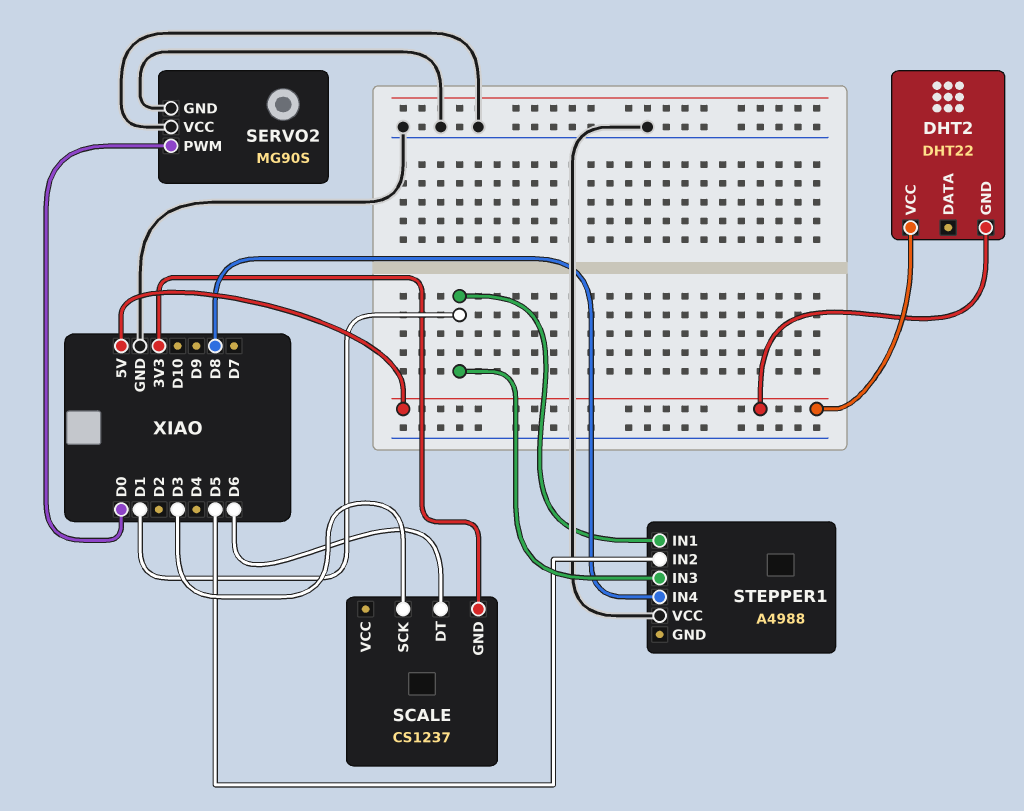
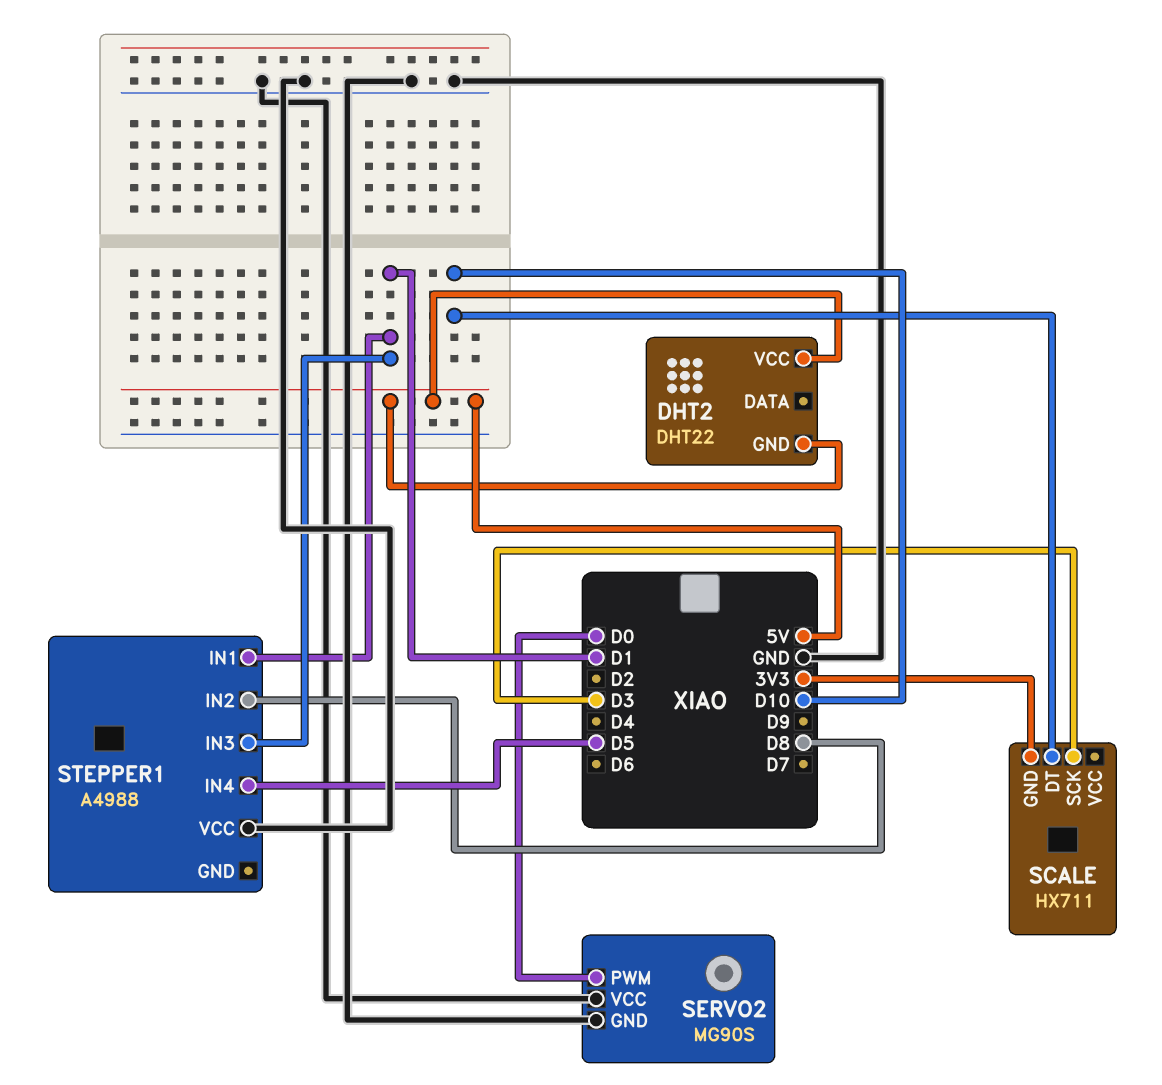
SCALE: CS1237 -> HX711
SCALE pin DT: D6 -> D10
STEPPER1 pin IN2: D5 -> D8
STEPPER1 pin IN4: D8 -> D5

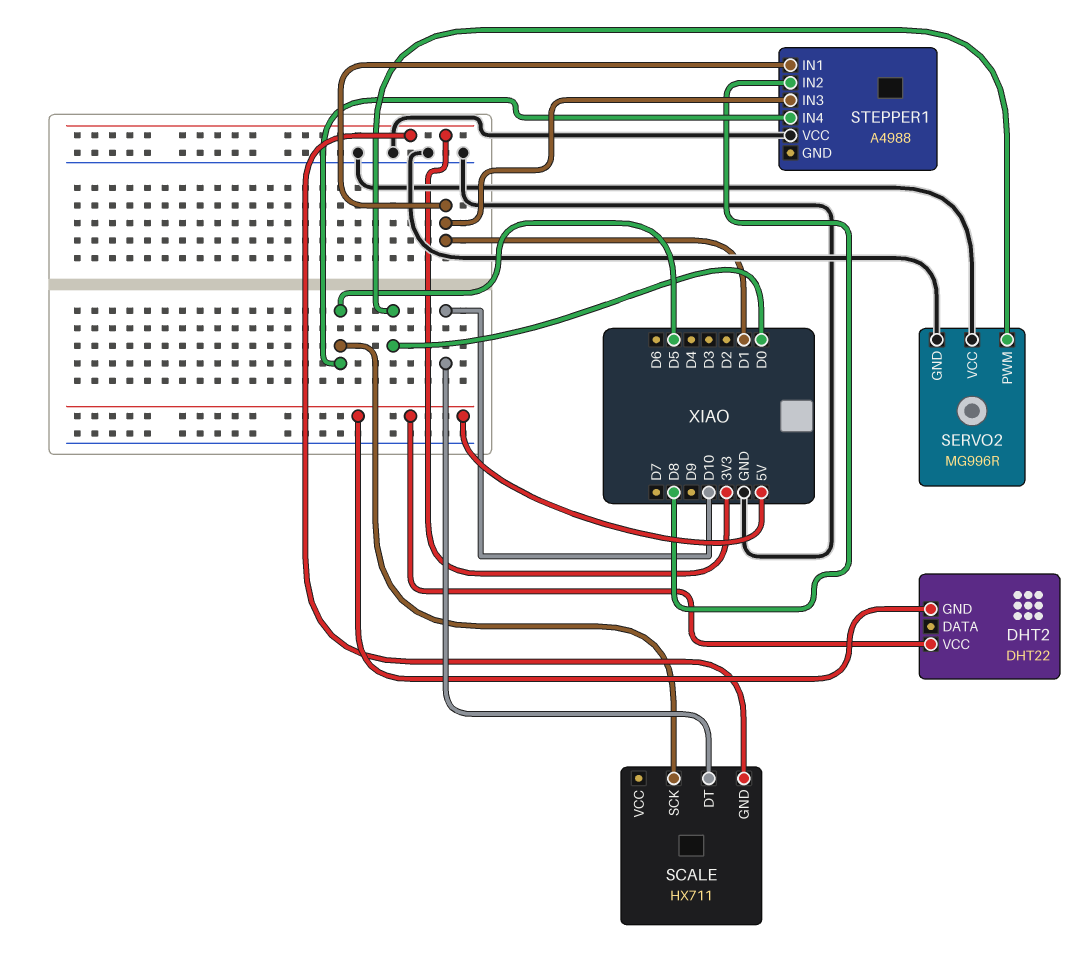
SCALE pin SCK: D3 -> D5
SERVO2: MG90S -> MG996R

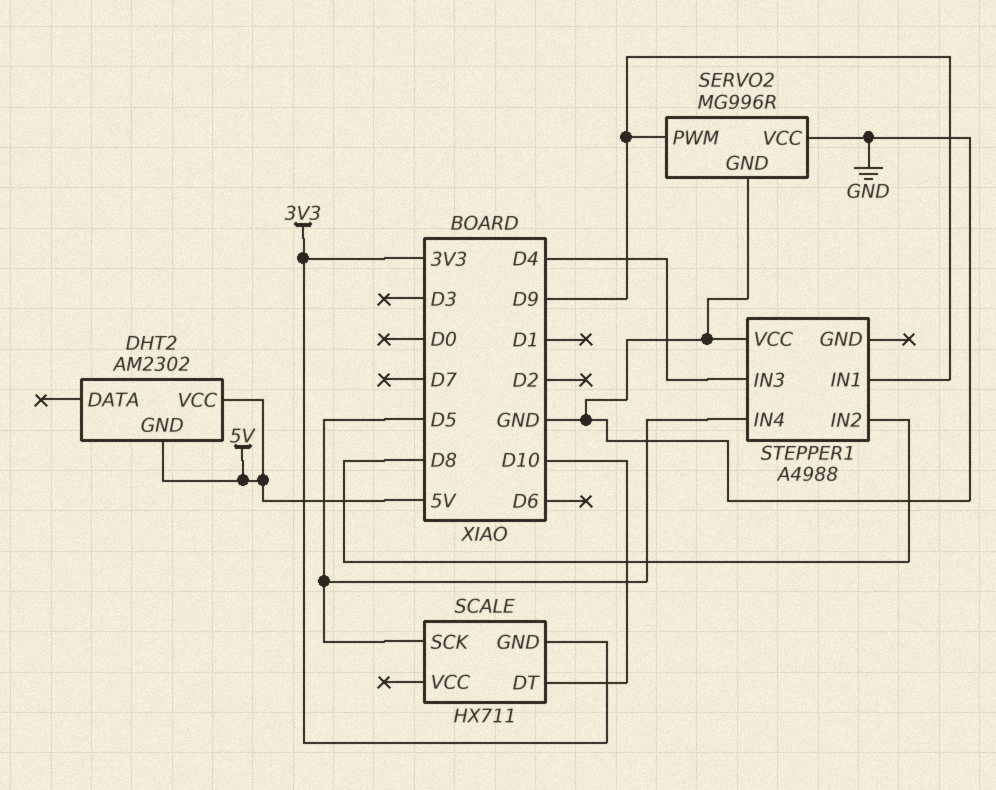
DHT2: DHT22 -> AM2302
SERVO2 pin PWM: D0 -> D9
STEPPER1 pin IN1: D1 -> D9
STEPPER1 pin IN3: D1 -> D4

